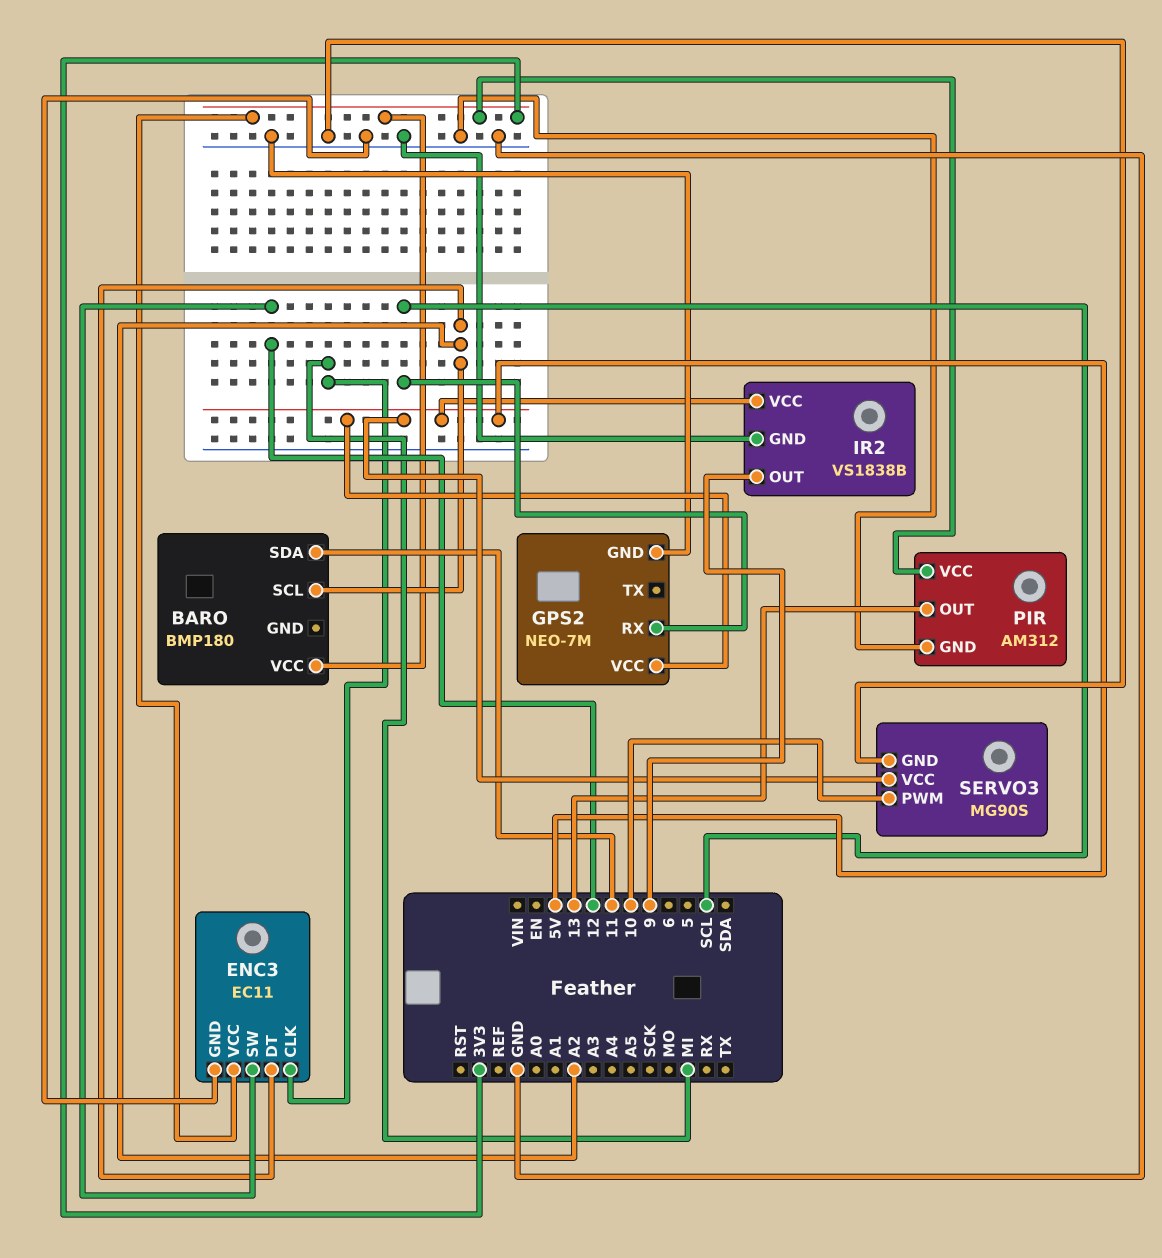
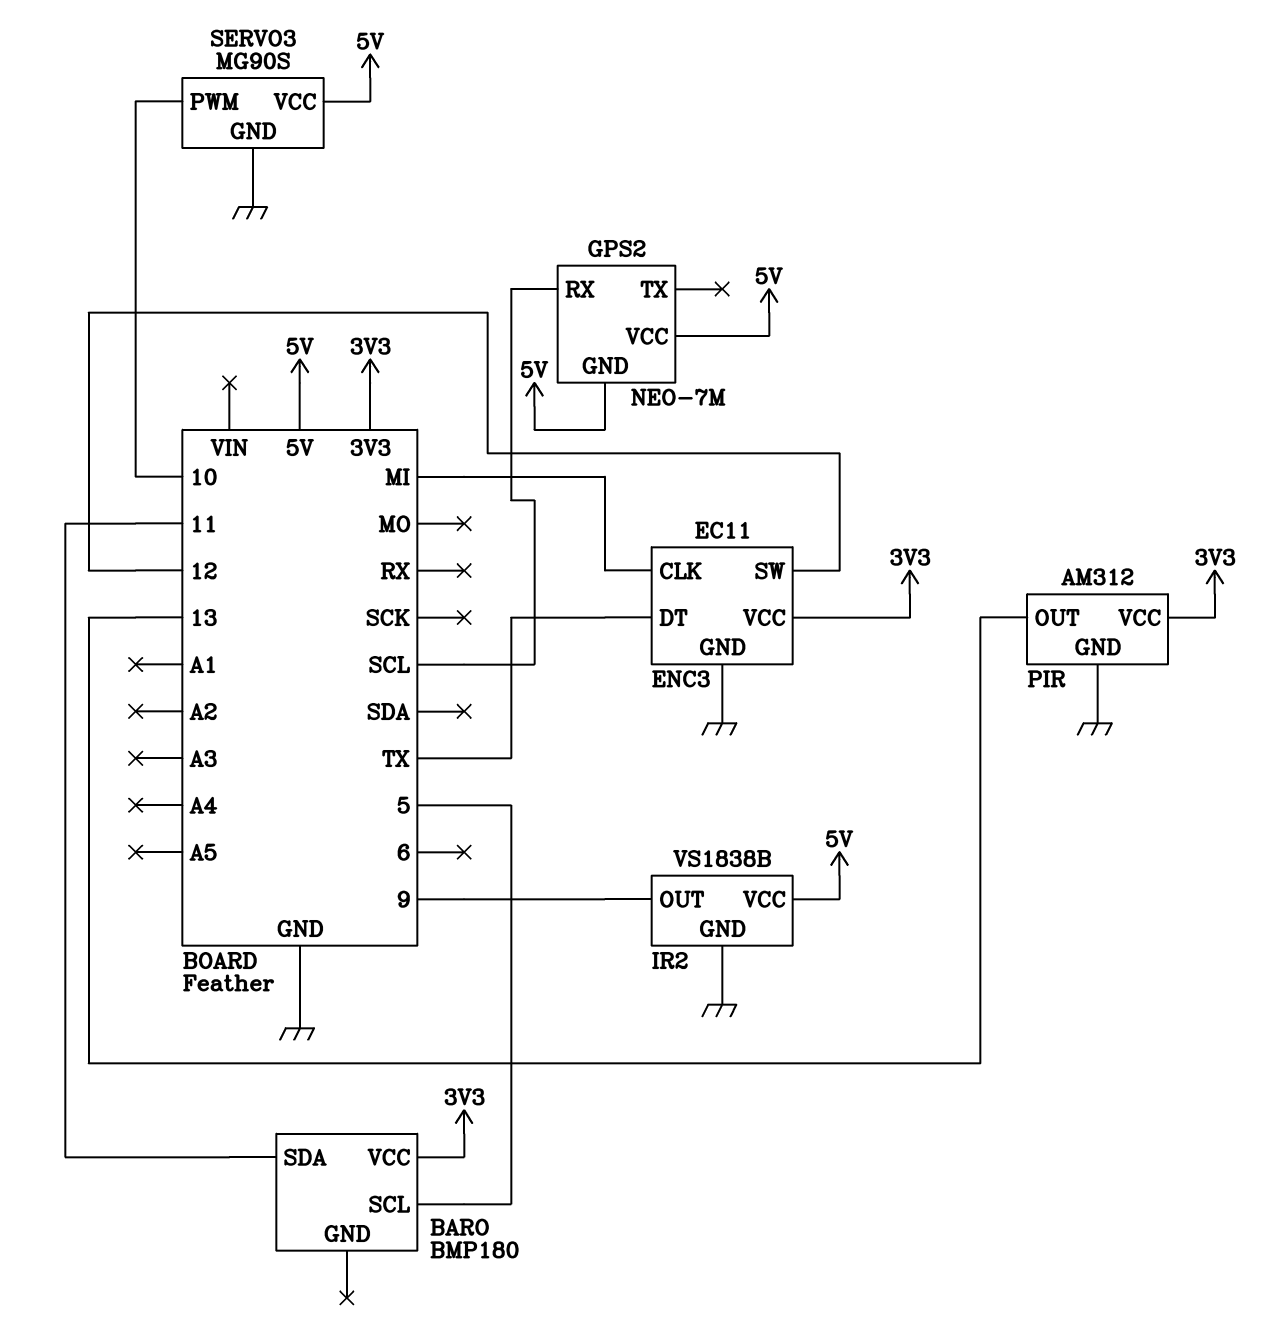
BARO pin SCL: A2 -> 5
ENC3 pin DT: A2 -> TX
GPS2 pin GND: GND -> 5V

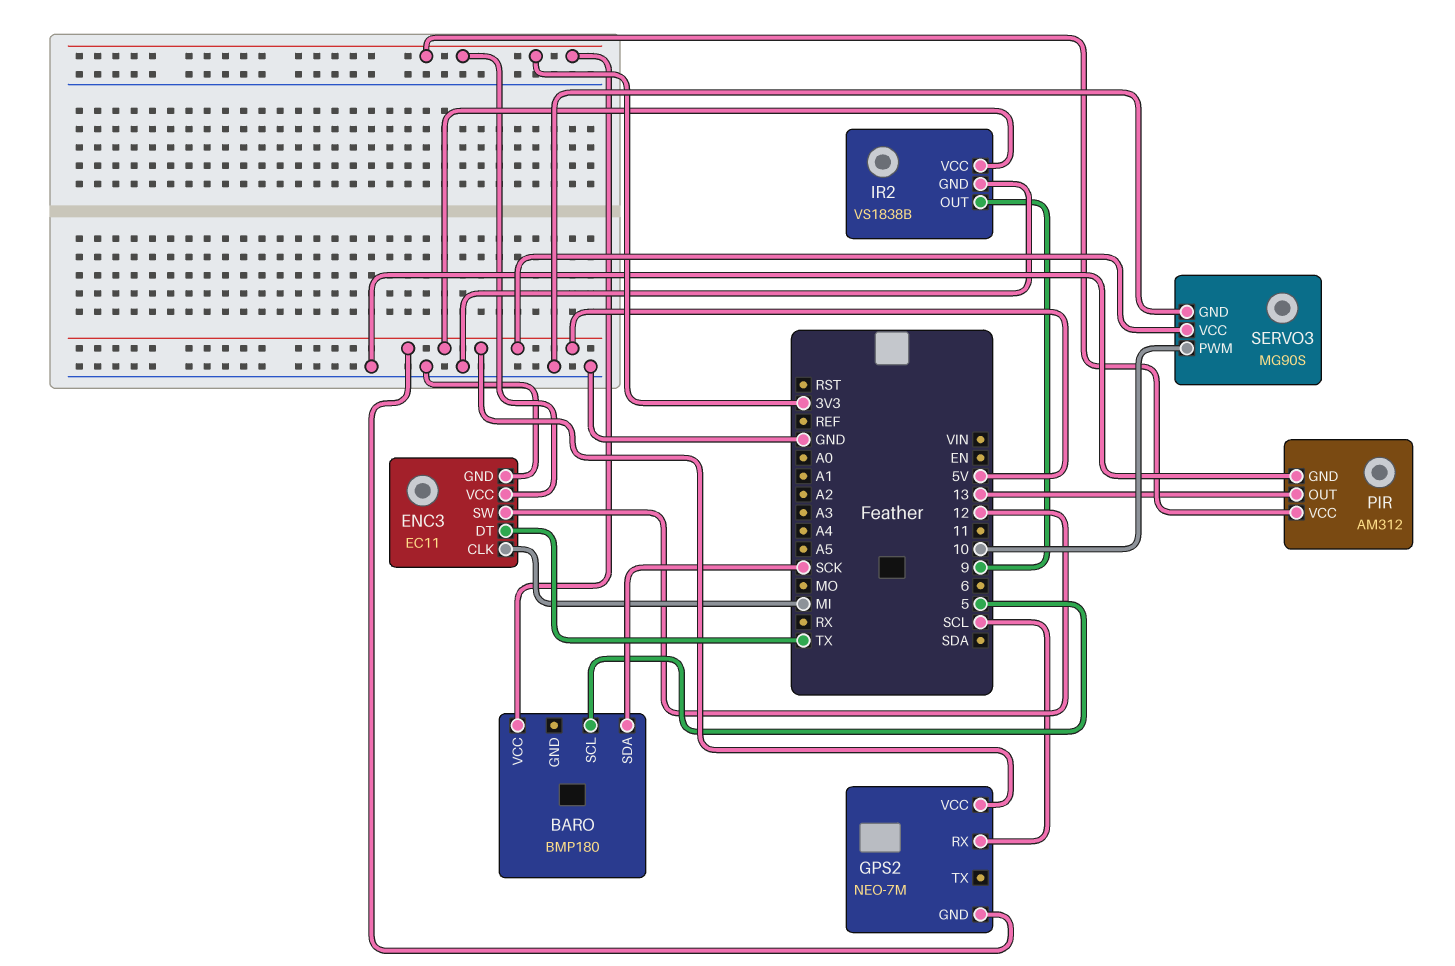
BARO pin SDA: 11 -> SCK

